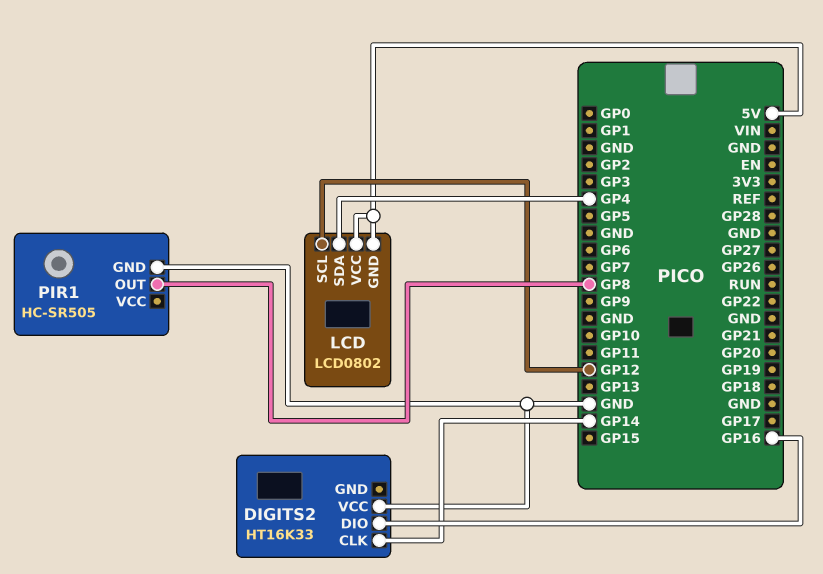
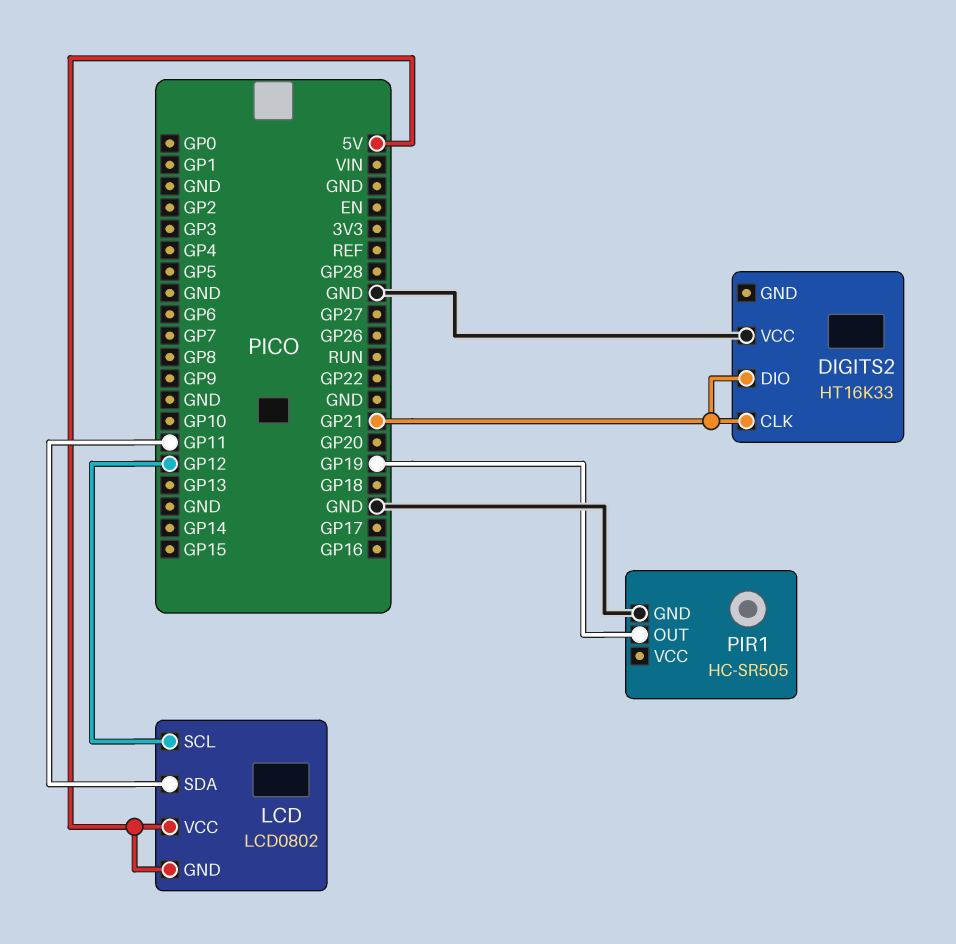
DIGITS2 pin CLK: GP14 -> GP21
DIGITS2 pin DIO: GP16 -> GP21
LCD pin SDA: GP4 -> GP11
PIR1 pin OUT: GP8 -> GP19

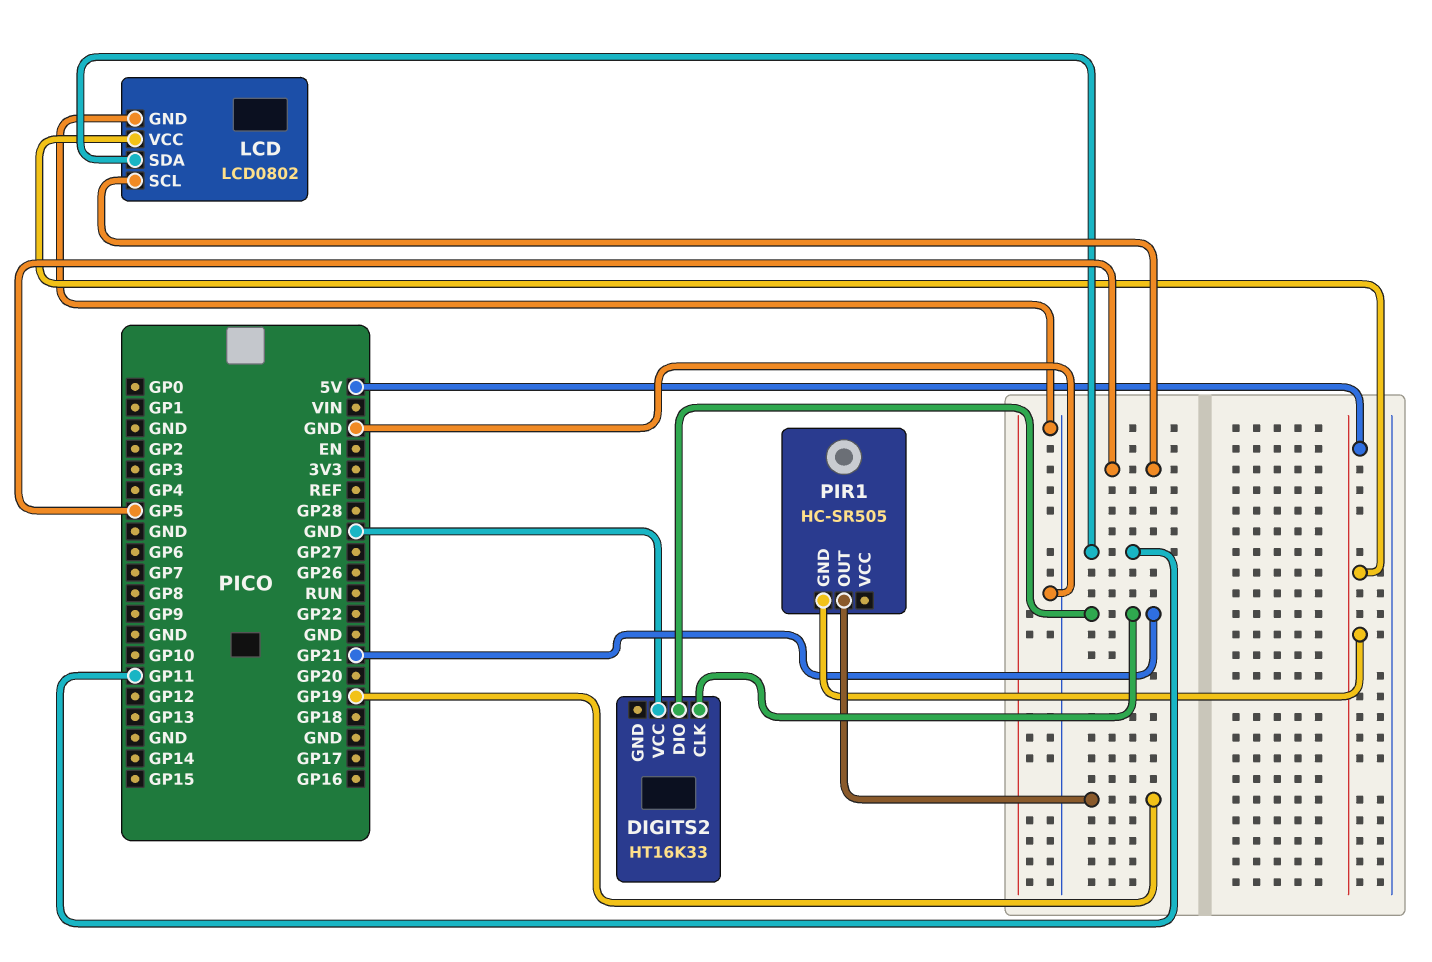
LCD pin GND: 5V -> GND
LCD pin SCL: GP12 -> GP5
PIR1 pin GND: GND -> 5V

